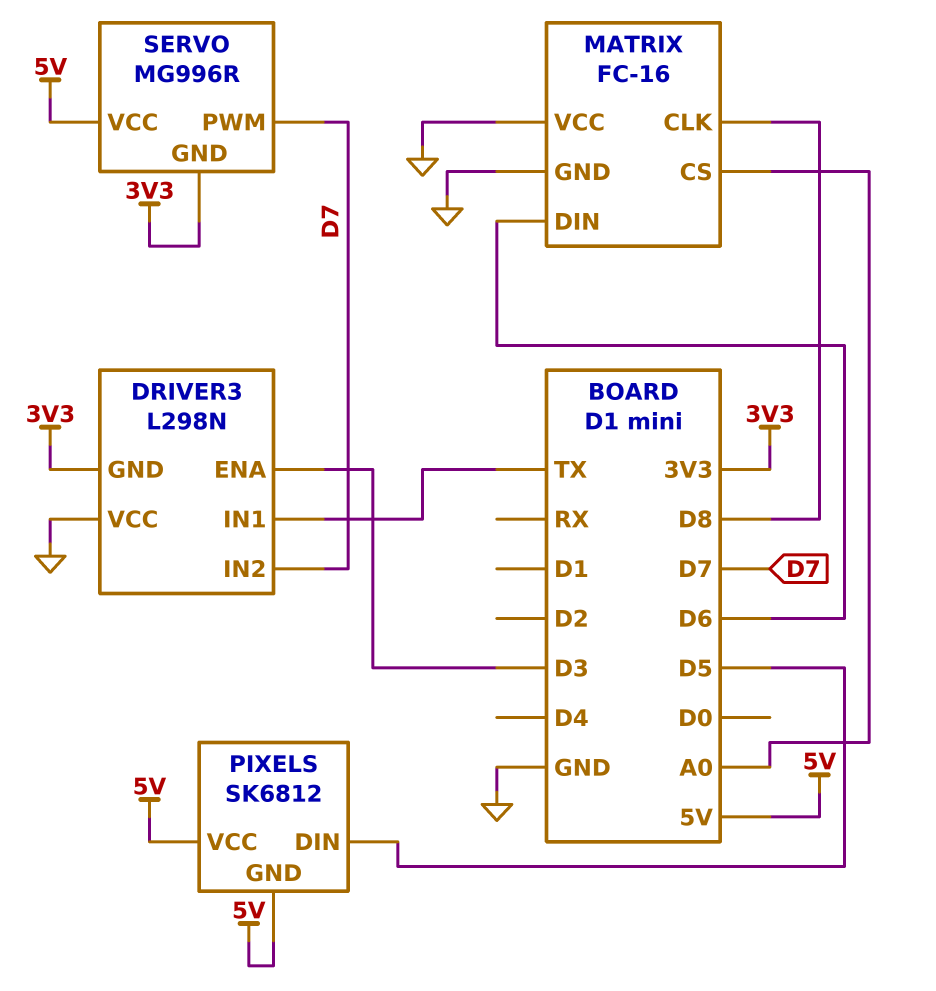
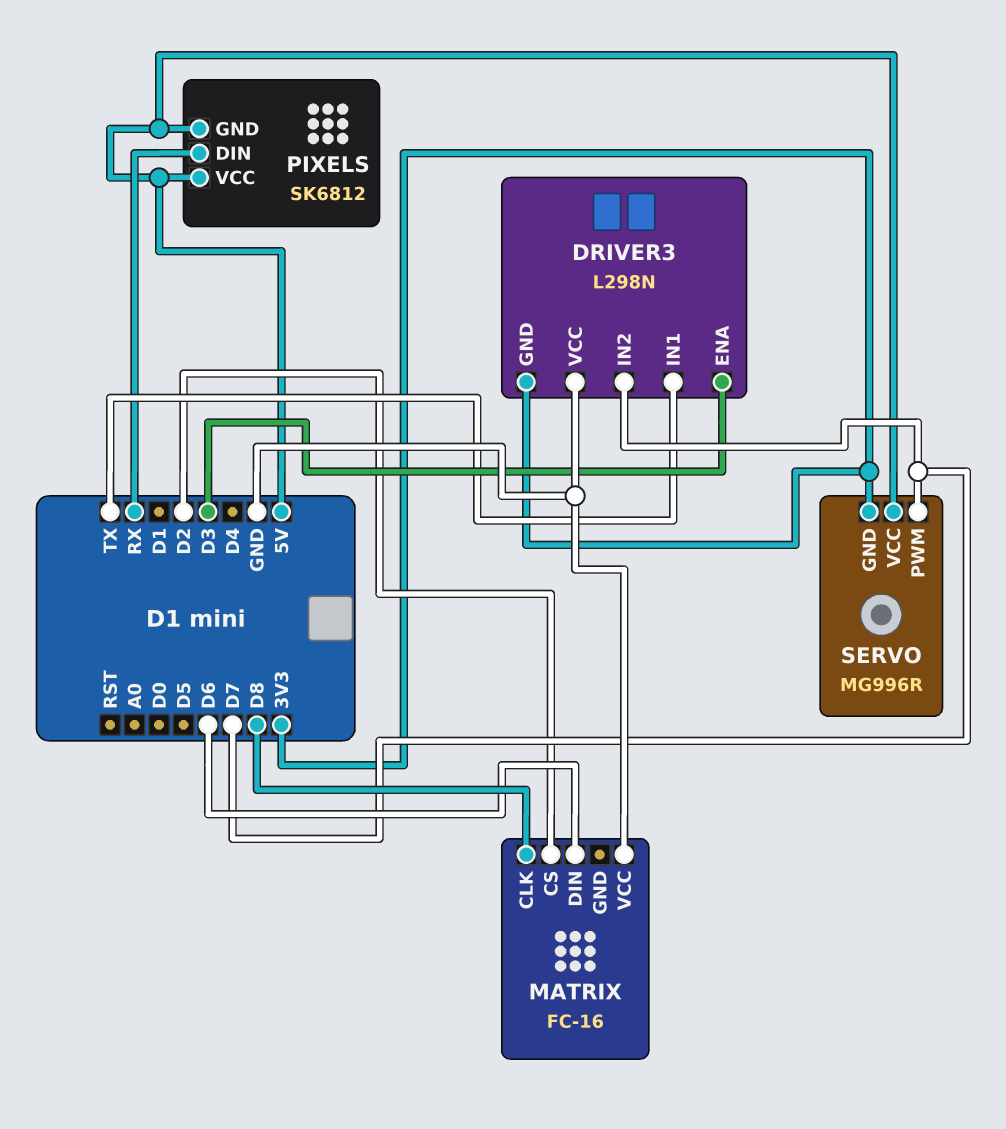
MATRIX pin CS: A0 -> D2
MATRIX pin GND: GND -> none
PIXELS pin DIN: D5 -> RX

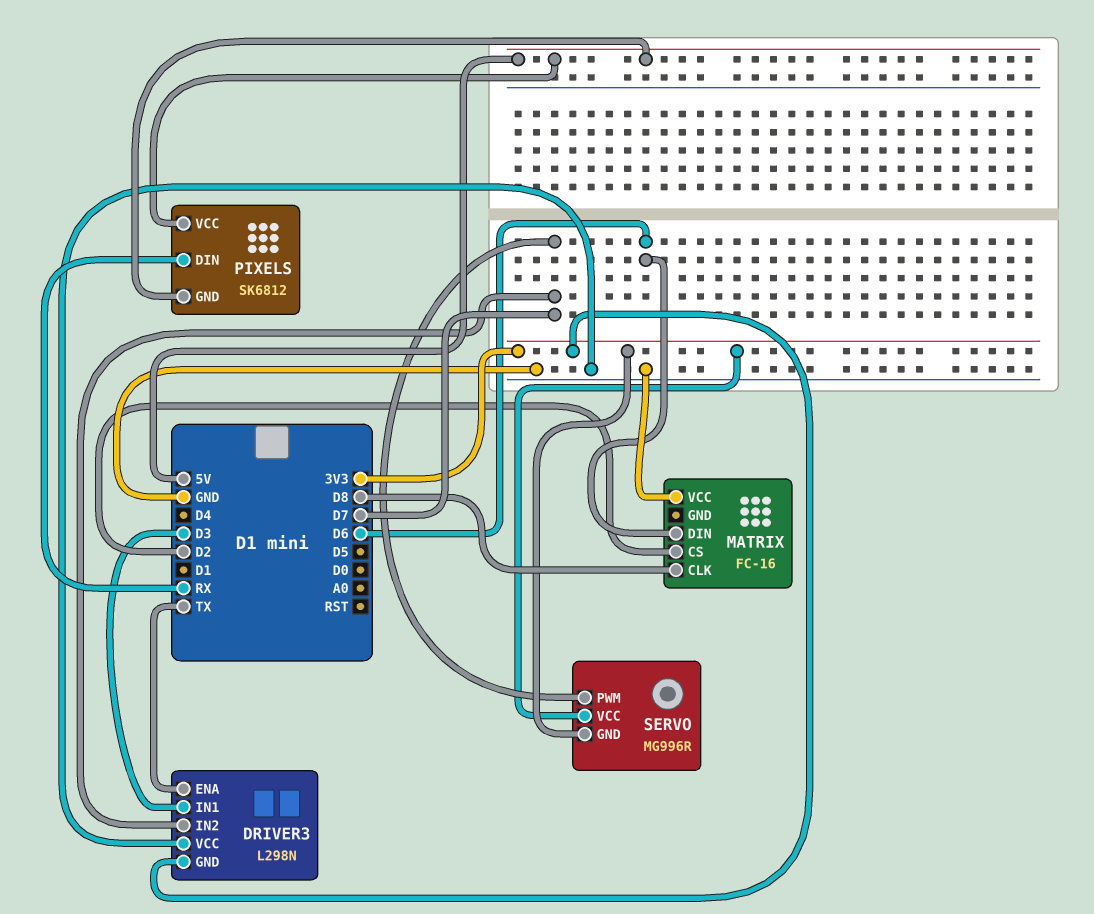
DRIVER3 pin ENA: D3 -> TX
DRIVER3 pin IN1: TX -> D3
SERVO pin VCC: 5V -> 3V3

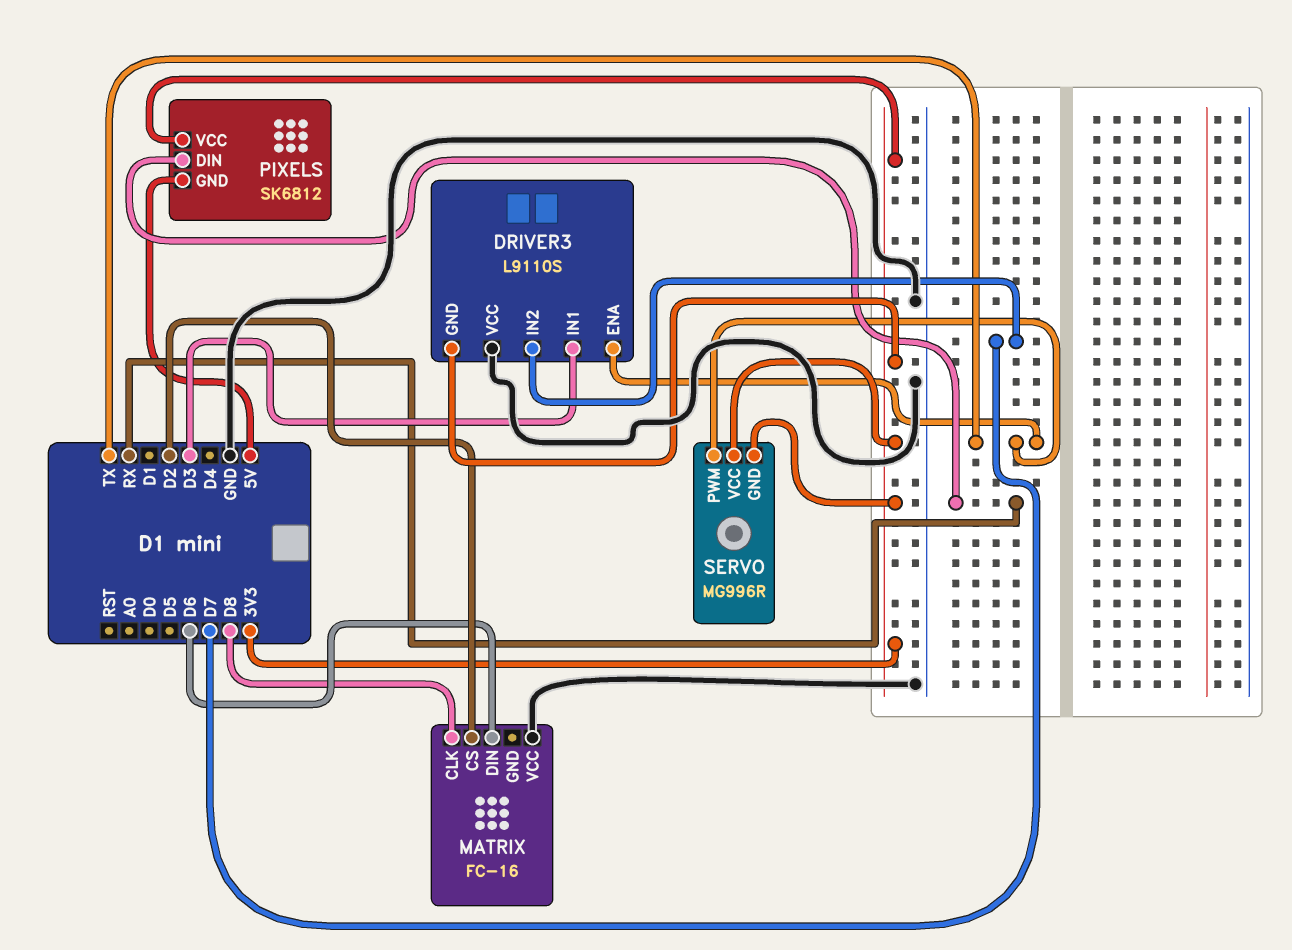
DRIVER3: L298N -> L9110S
PIXELS pin VCC: 5V -> 3V3
SERVO pin PWM: D7 -> TX

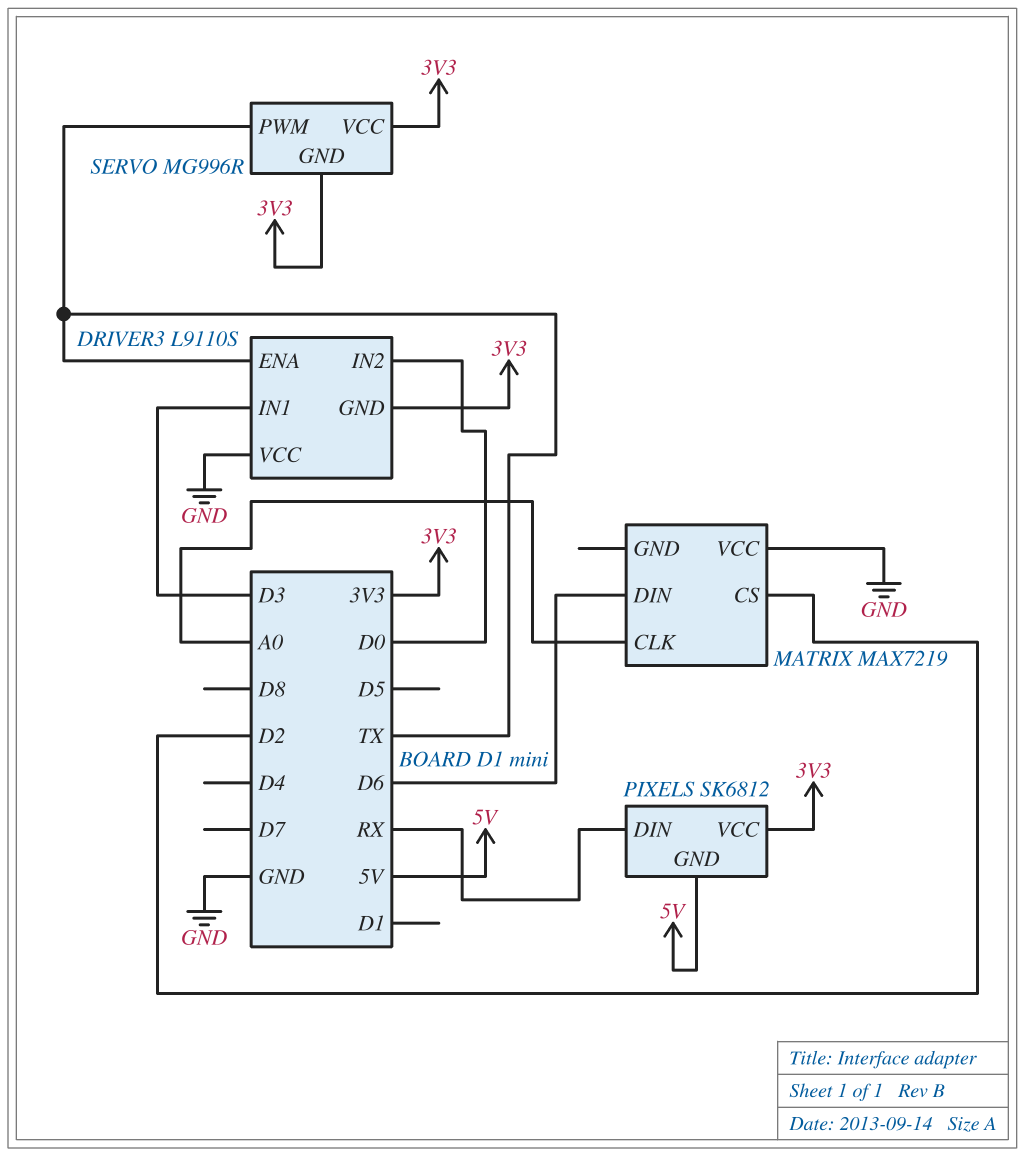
DRIVER3 pin IN2: D7 -> D0
MATRIX: FC-16 -> MAX7219
MATRIX pin CLK: D8 -> A0

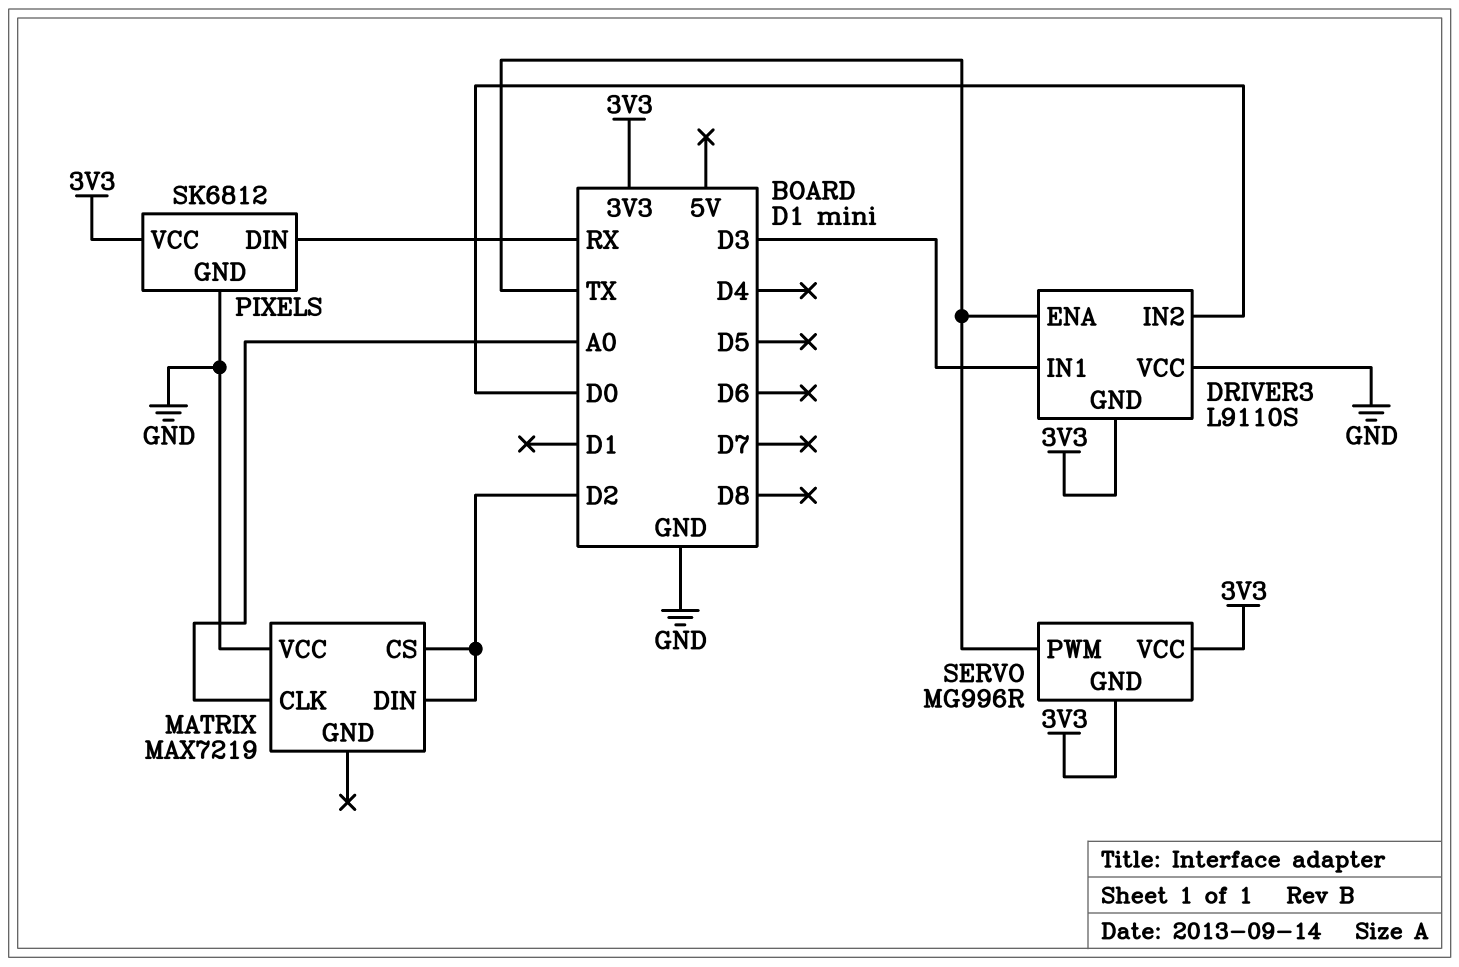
MATRIX pin DIN: D6 -> D2
PIXELS pin GND: 5V -> GND

